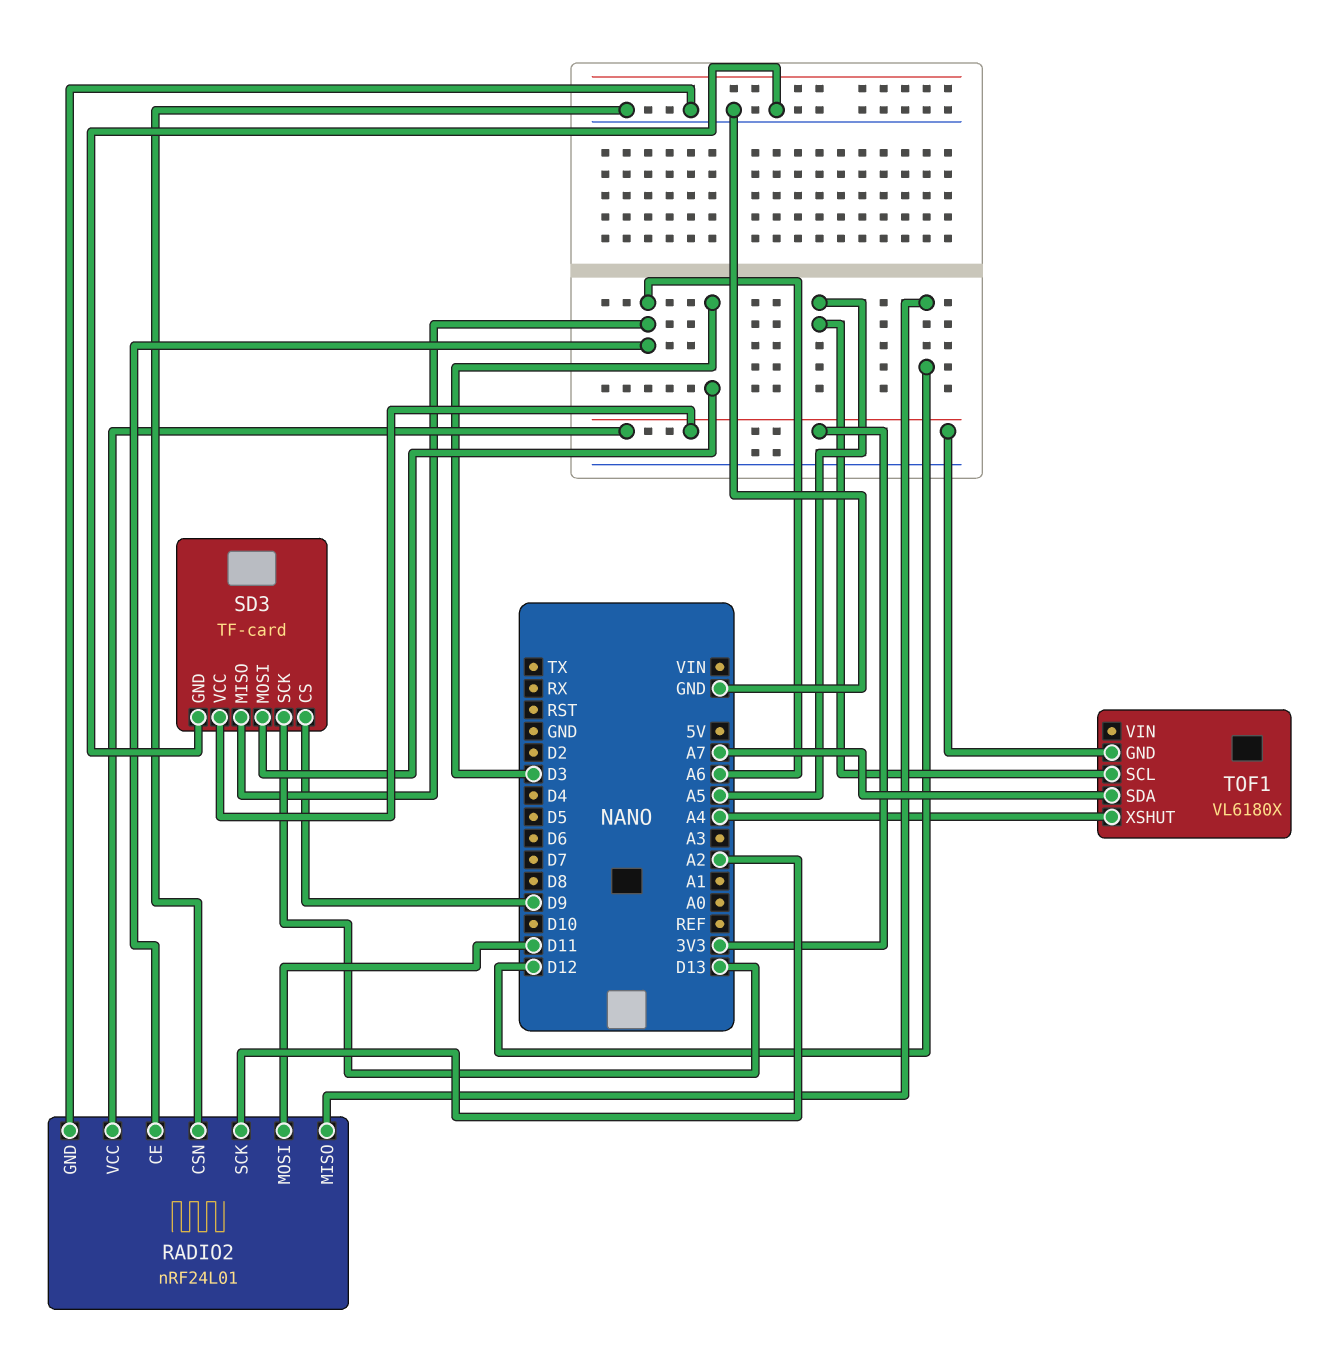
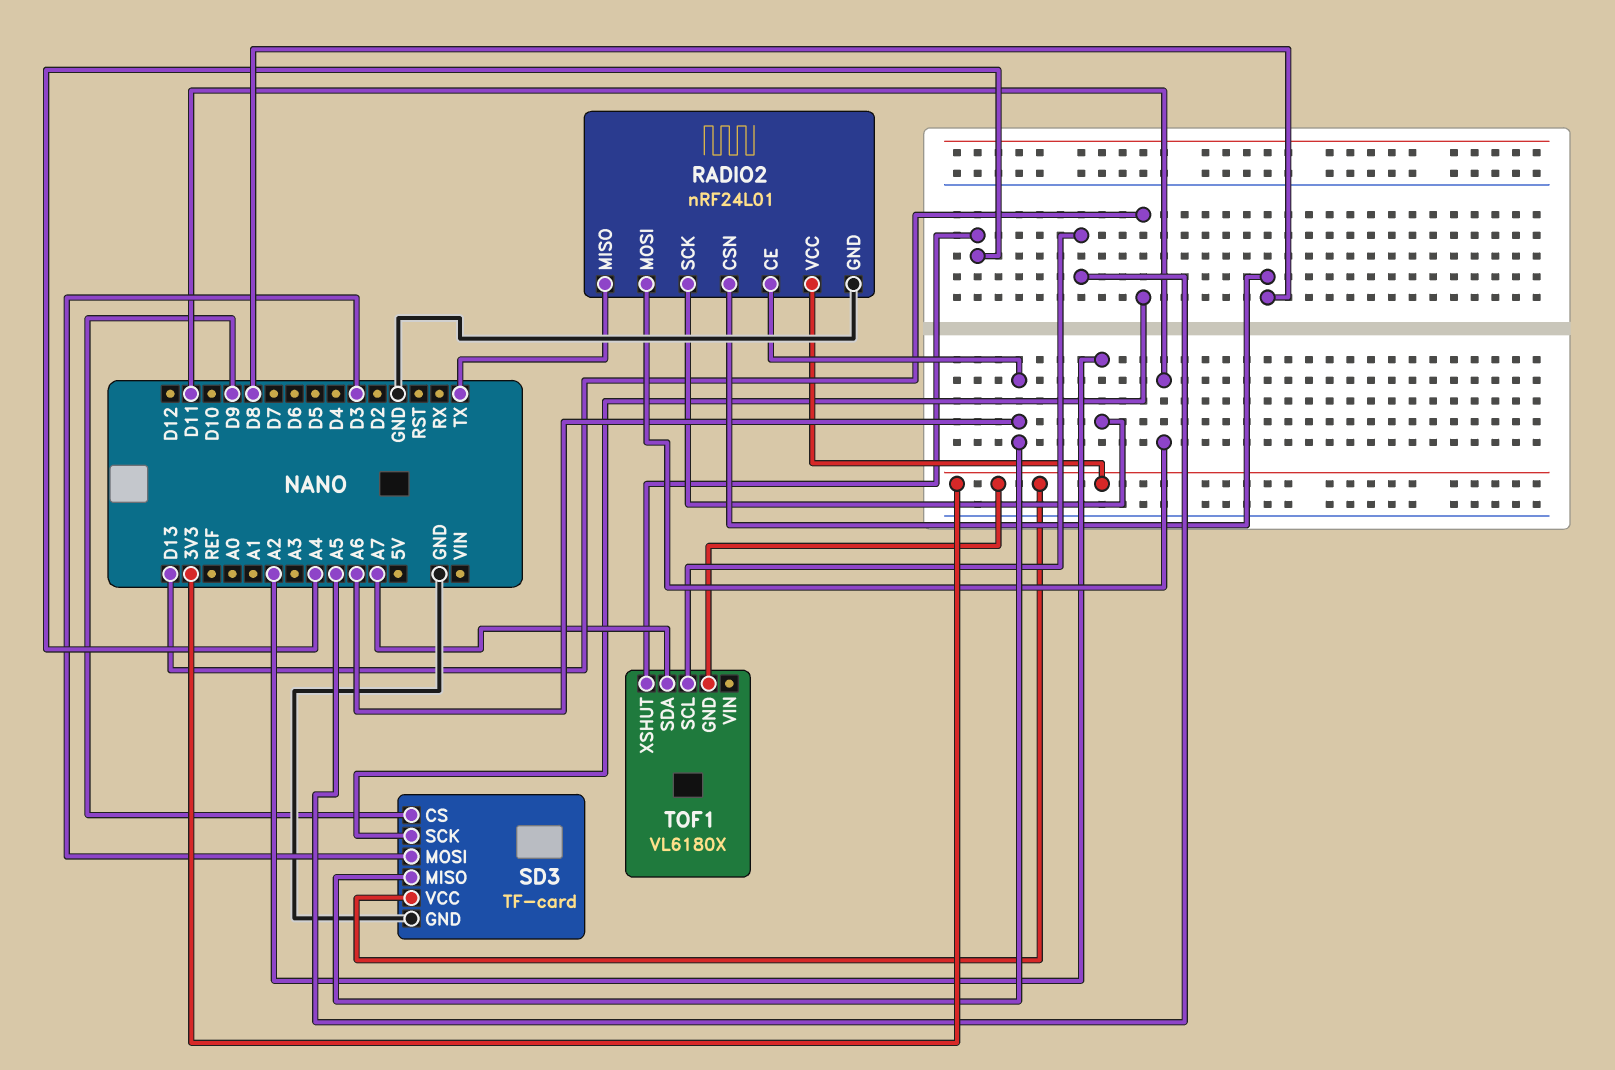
RADIO2 pin CSN: GND -> D8
RADIO2 pin MISO: D12 -> TX

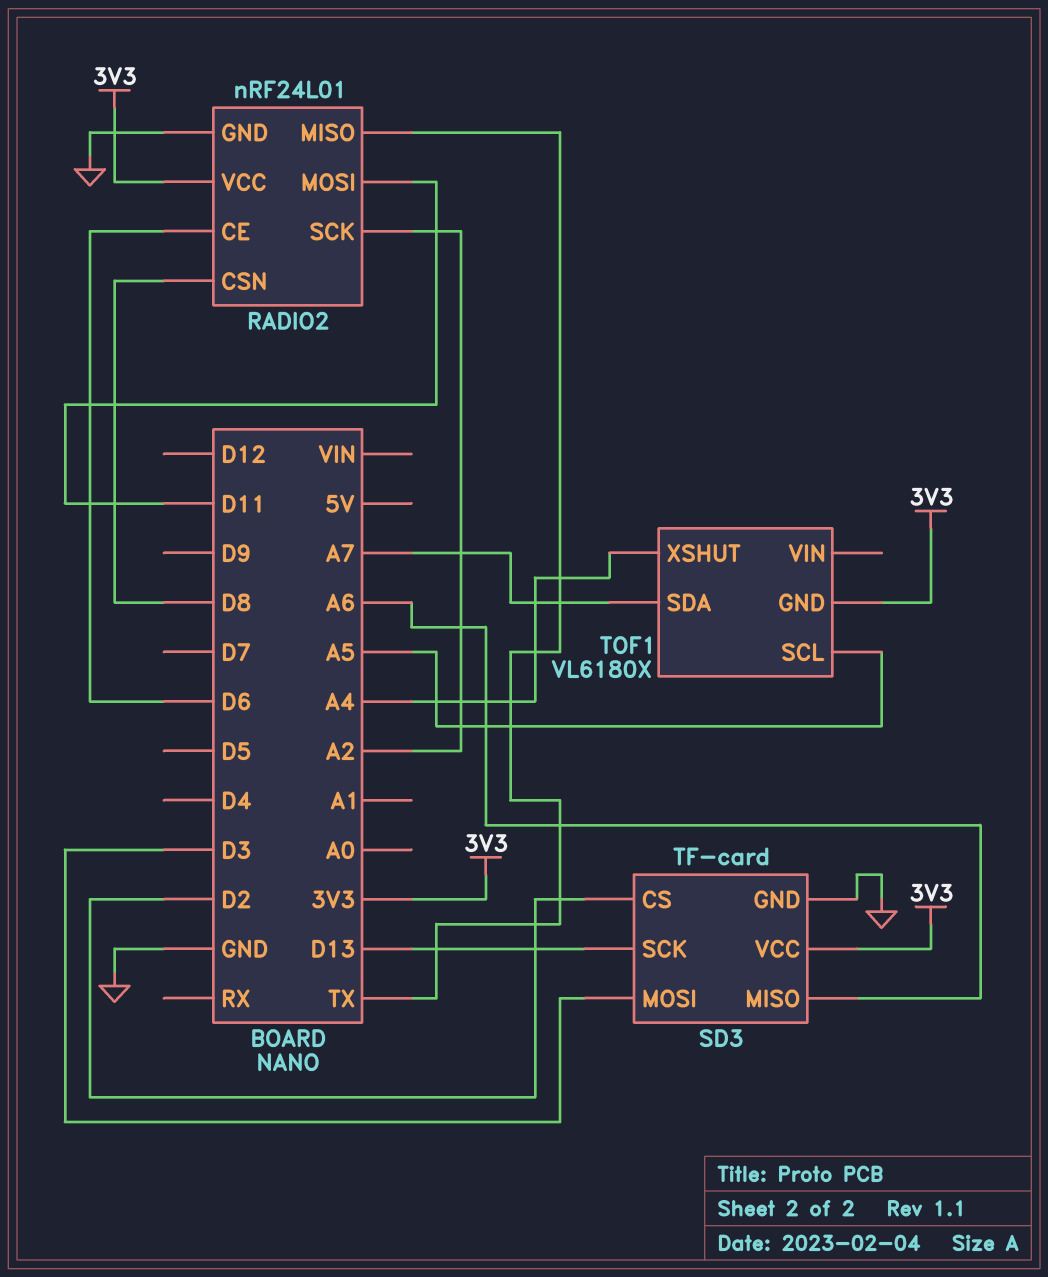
RADIO2 pin CE: A6 -> D6
SD3 pin CS: D9 -> D2

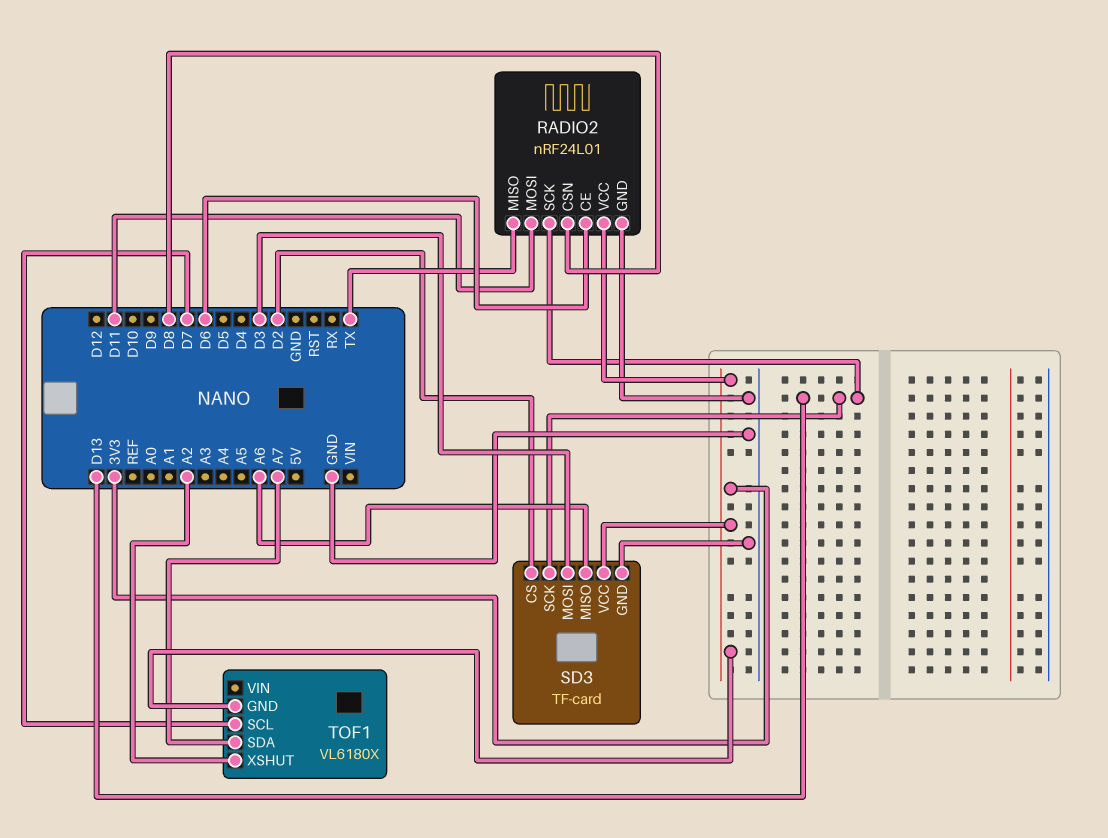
RADIO2 pin SCK: A2 -> D13
TOF1 pin SCL: A5 -> D7
TOF1 pin XSHUT: A4 -> A2

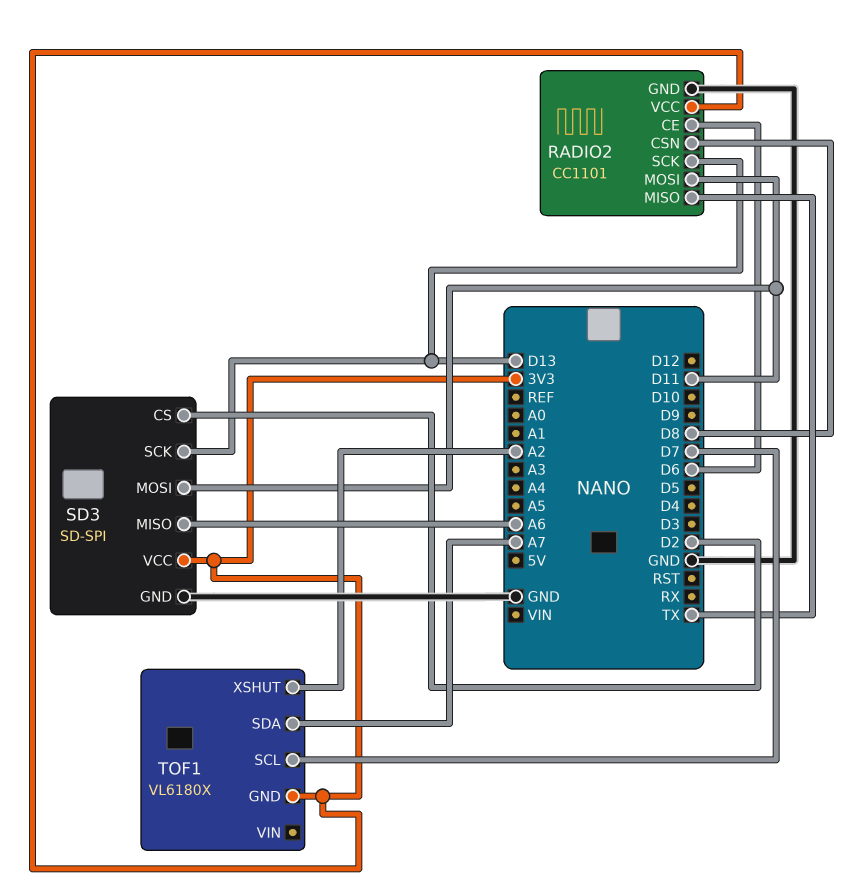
RADIO2: nRF24L01 -> CC1101
SD3: TF-card -> SD-SPI
SD3 pin MOSI: D3 -> D11

